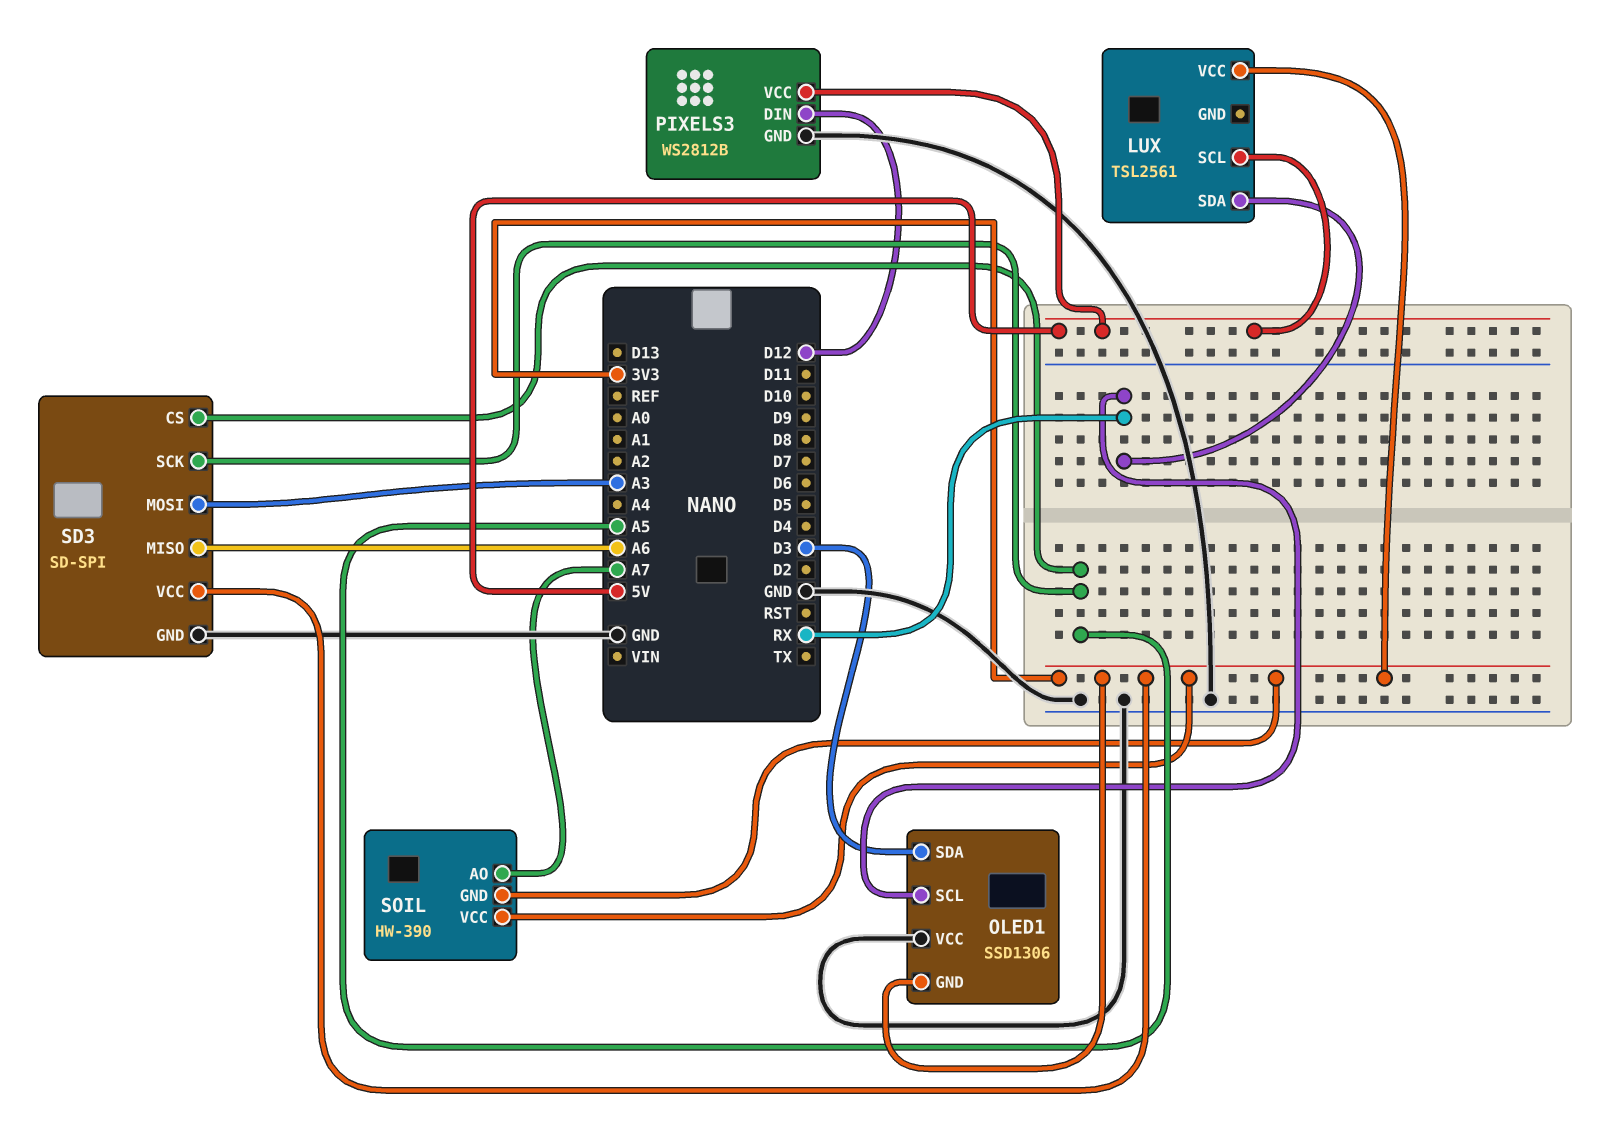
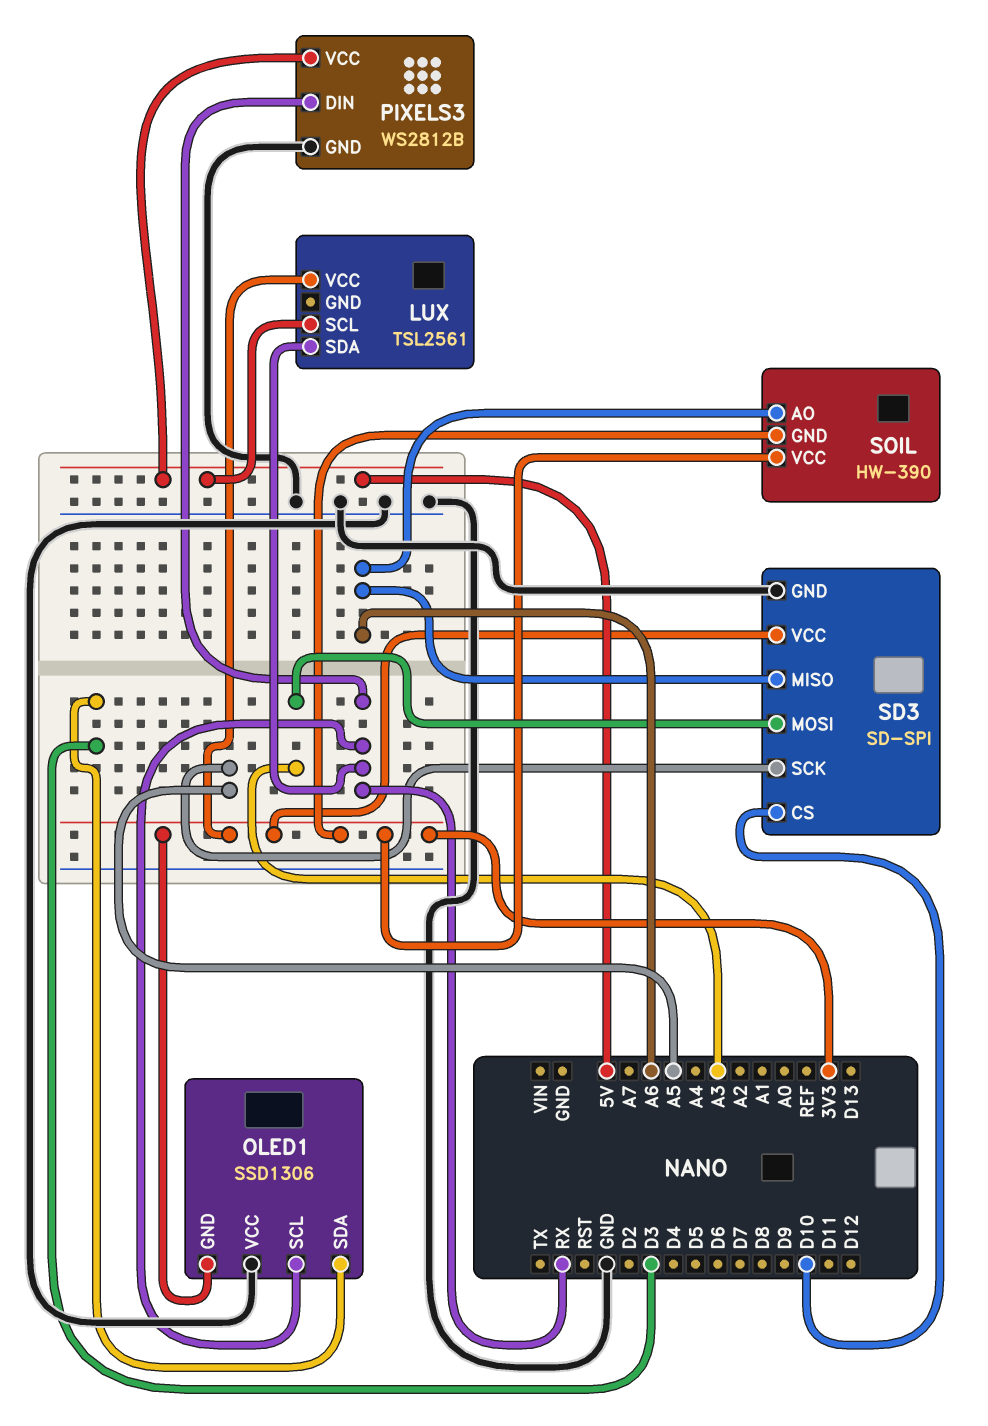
PIXELS3 pin DIN: D12 -> RX
SD3 pin CS: A5 -> D10
SOIL pin AO: A7 -> A6

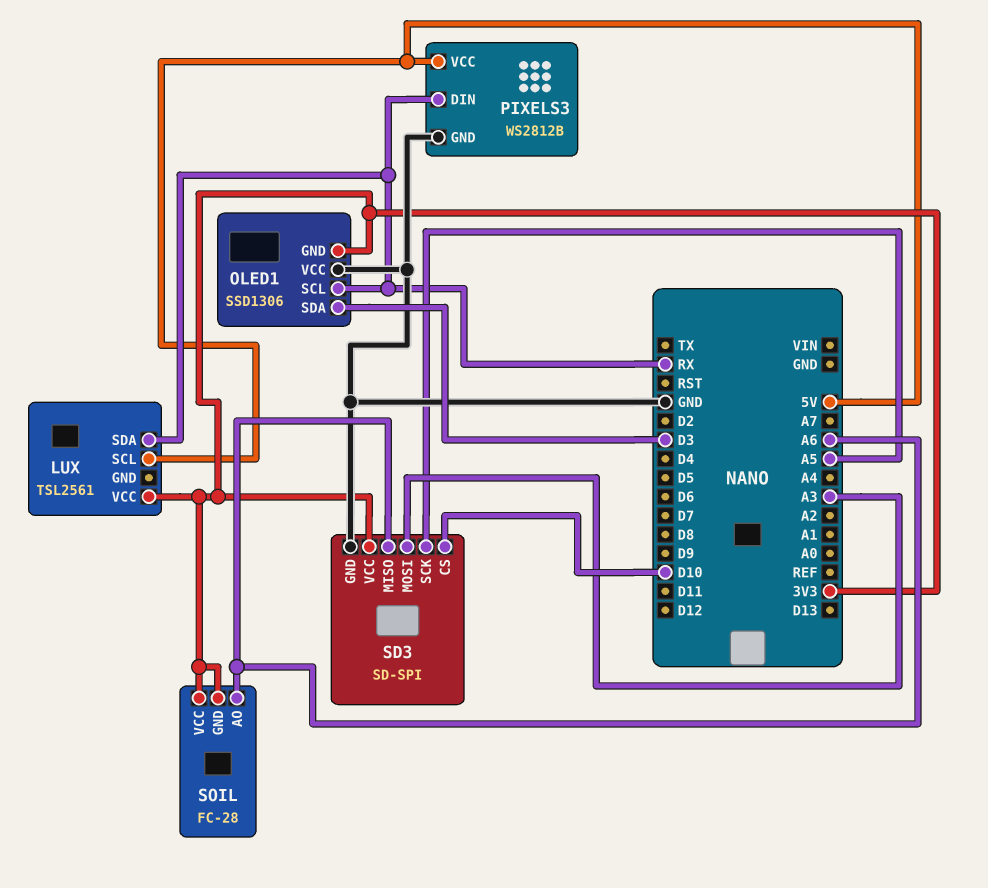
SOIL: HW-390 -> FC-28

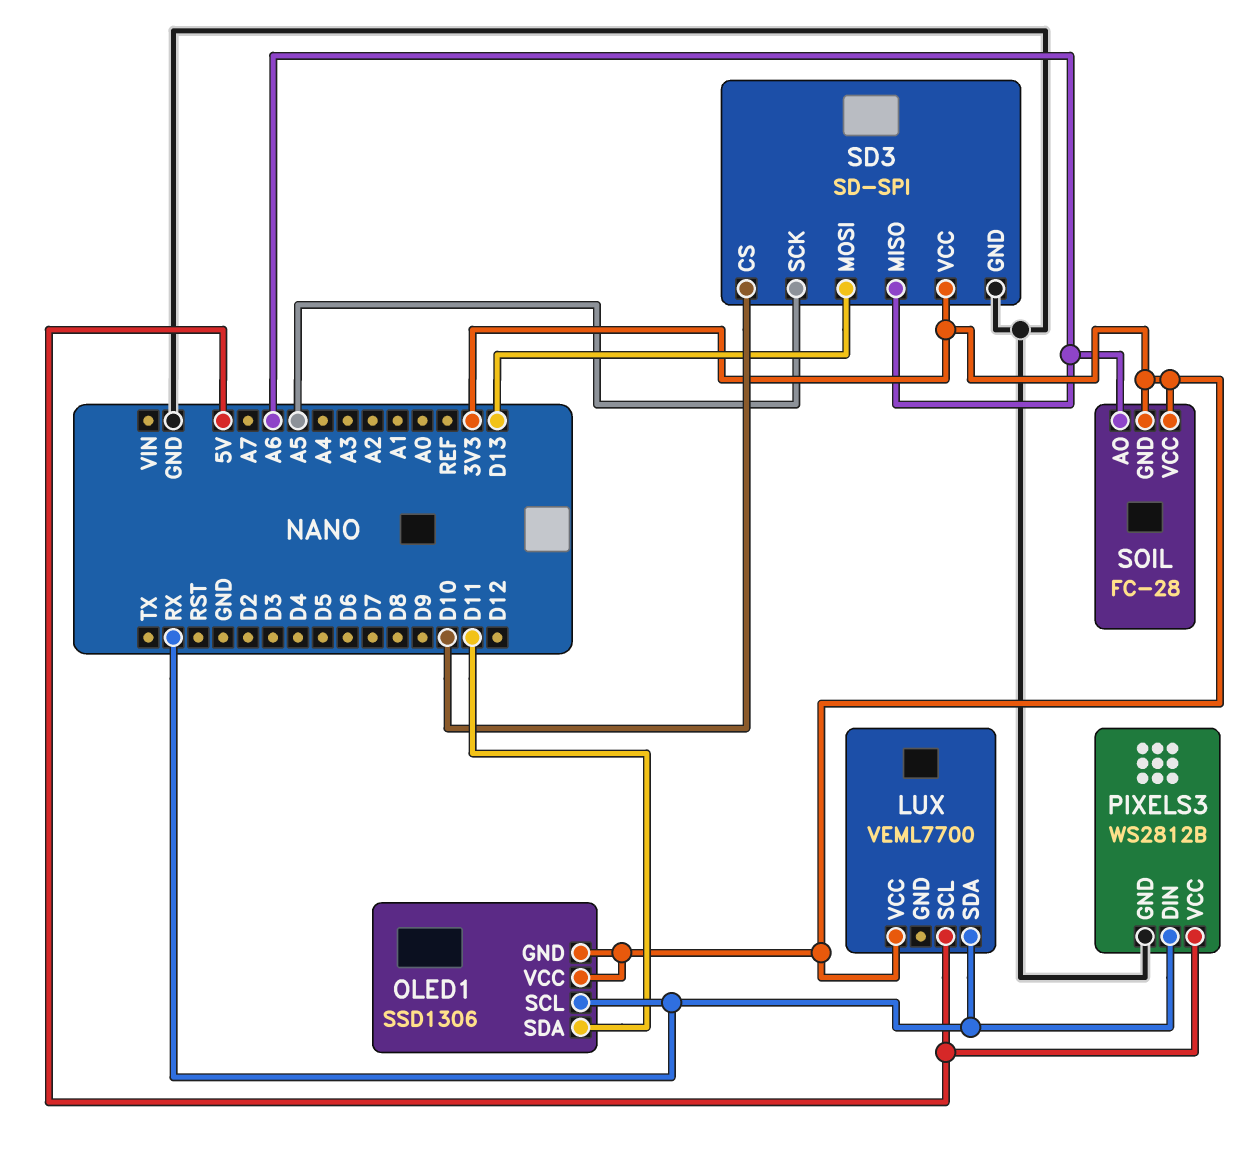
LUX: TSL2561 -> VEML7700
OLED1 pin SDA: D3 -> D11
OLED1 pin VCC: GND -> 3V3
SD3 pin MOSI: A3 -> D13

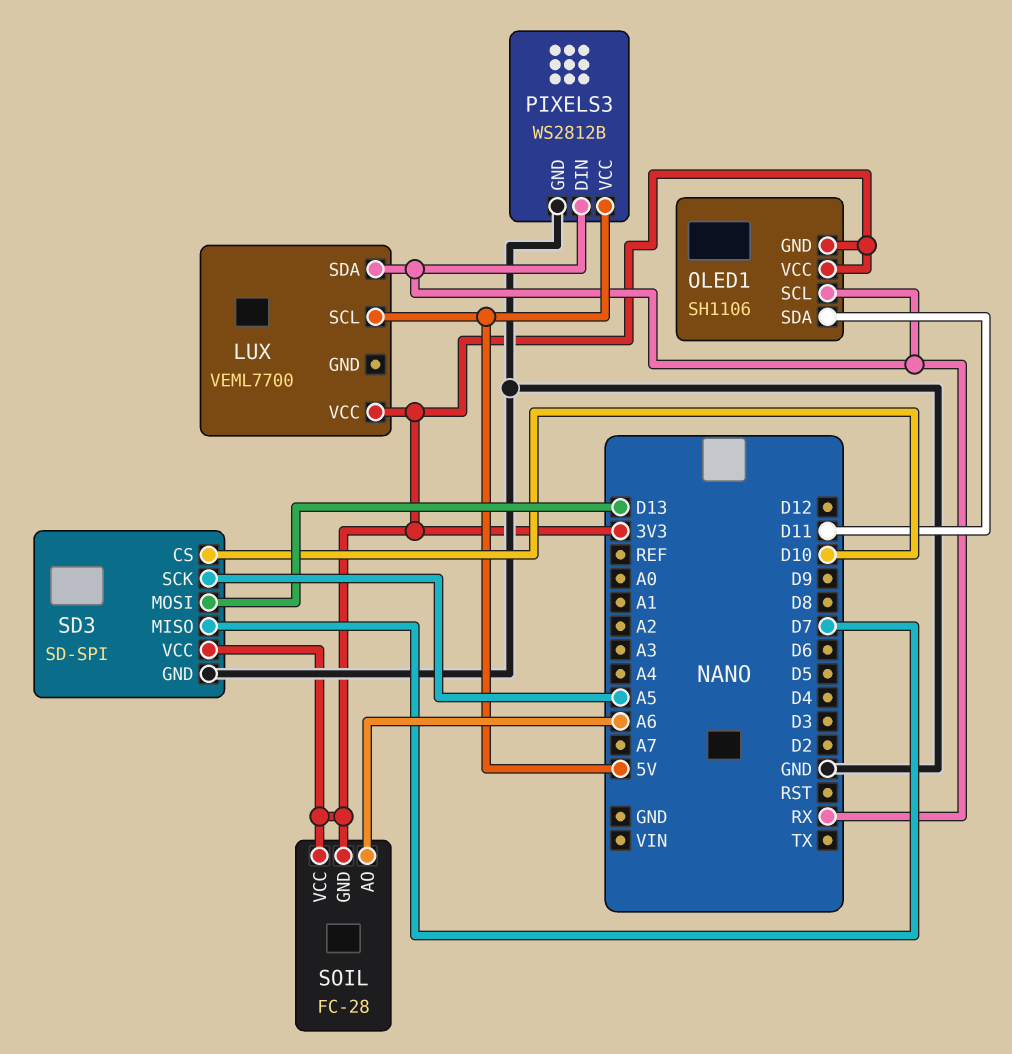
OLED1: SSD1306 -> SH1106
SD3 pin MISO: A6 -> D7

